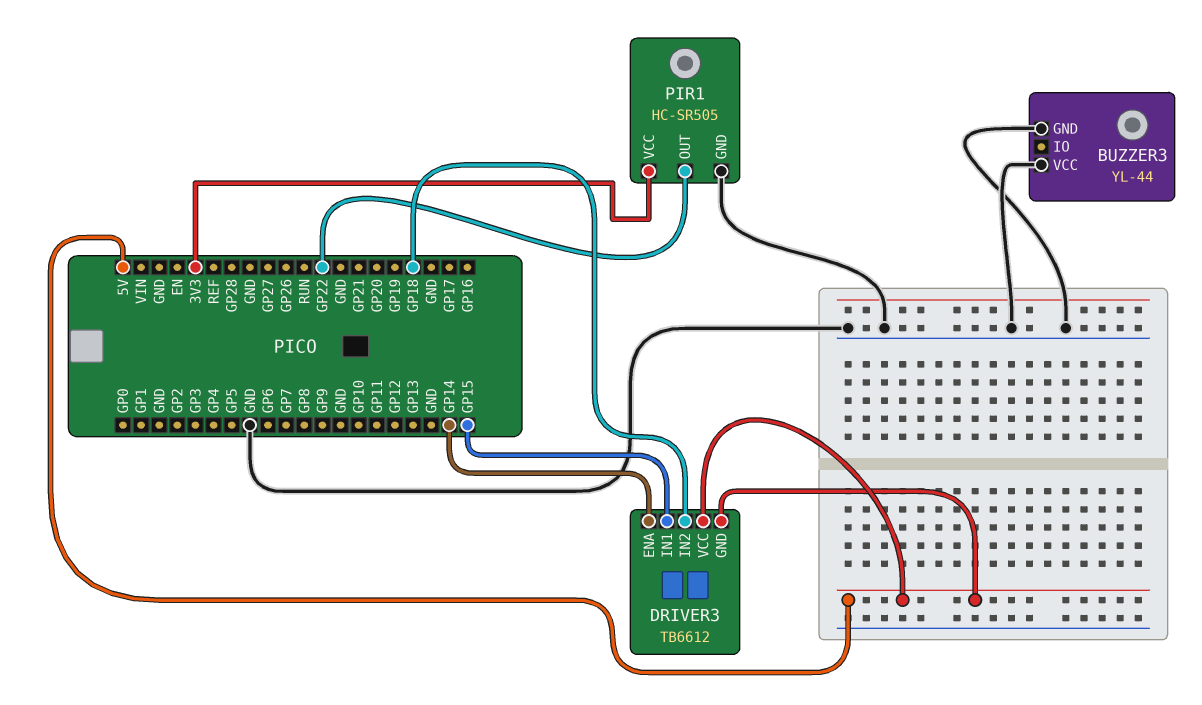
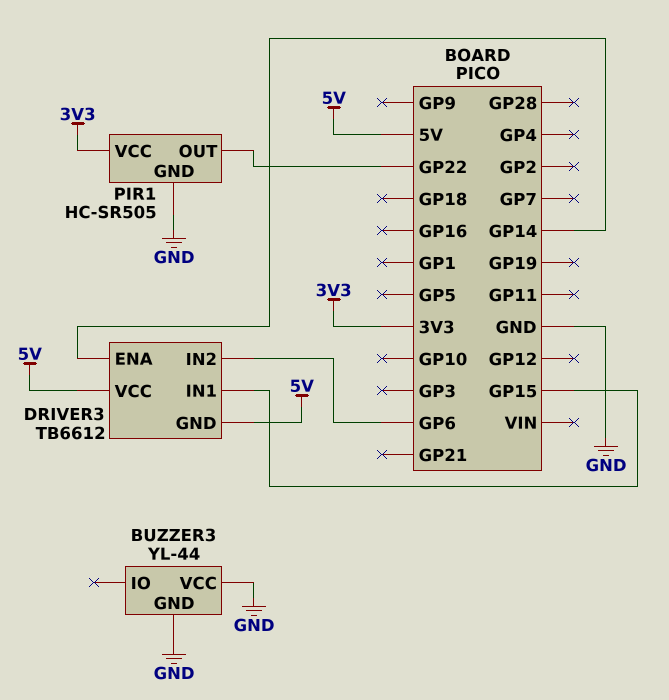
DRIVER3 pin IN2: GP18 -> GP6

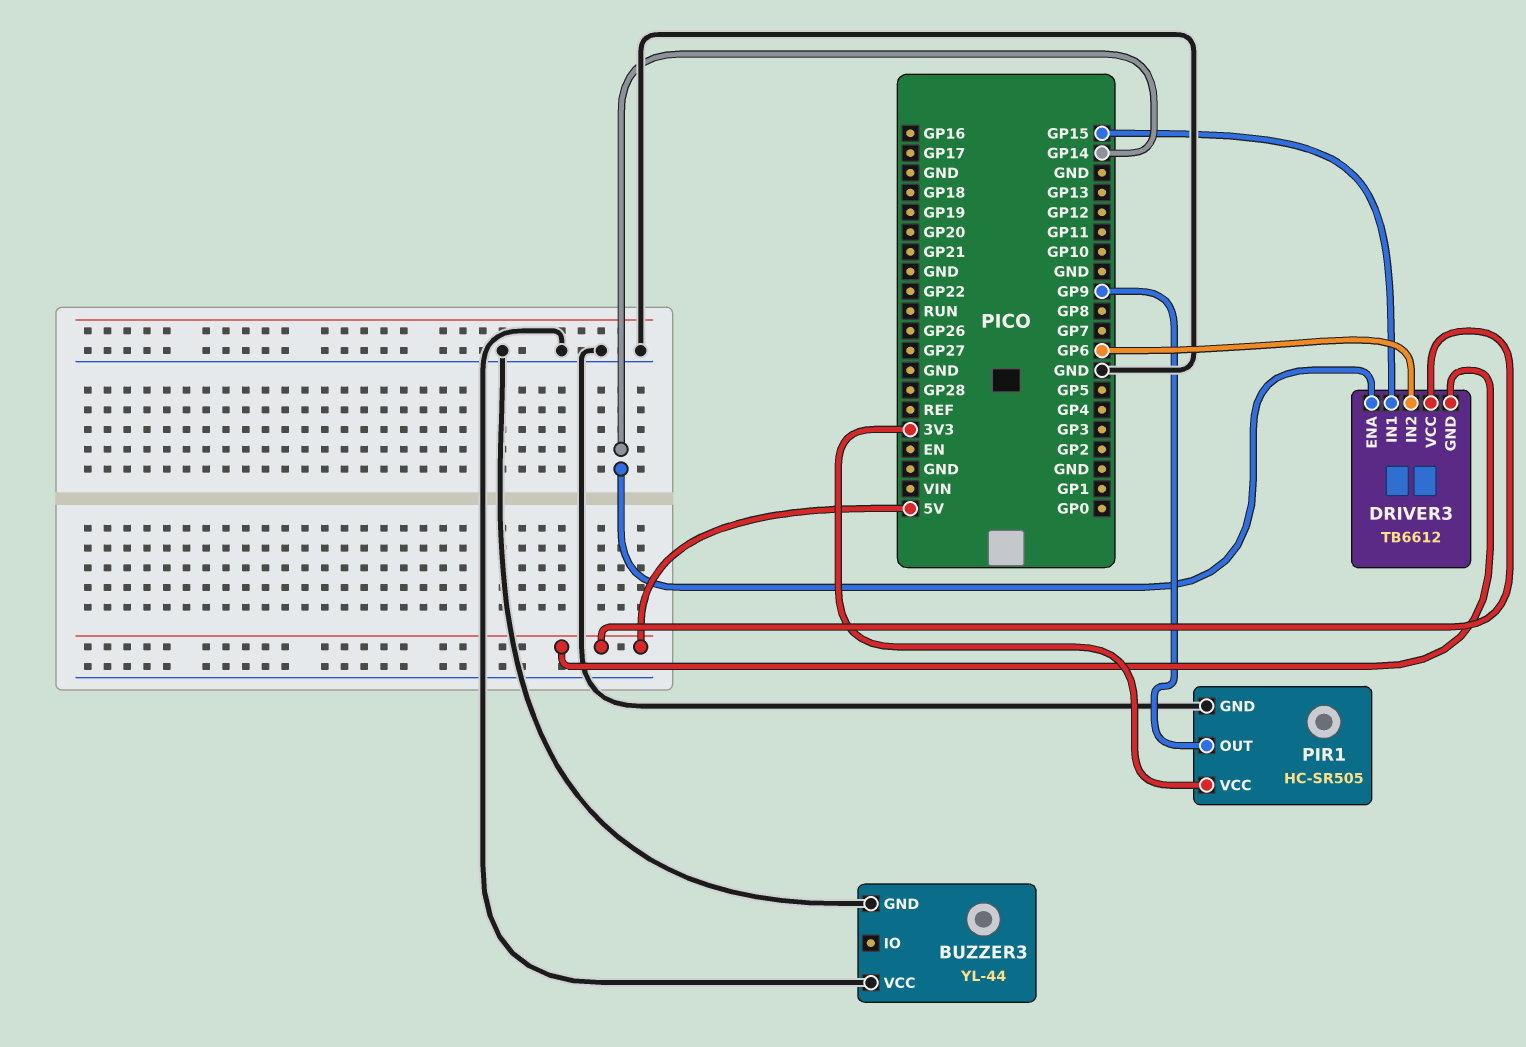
PIR1 pin OUT: GP22 -> GP9

